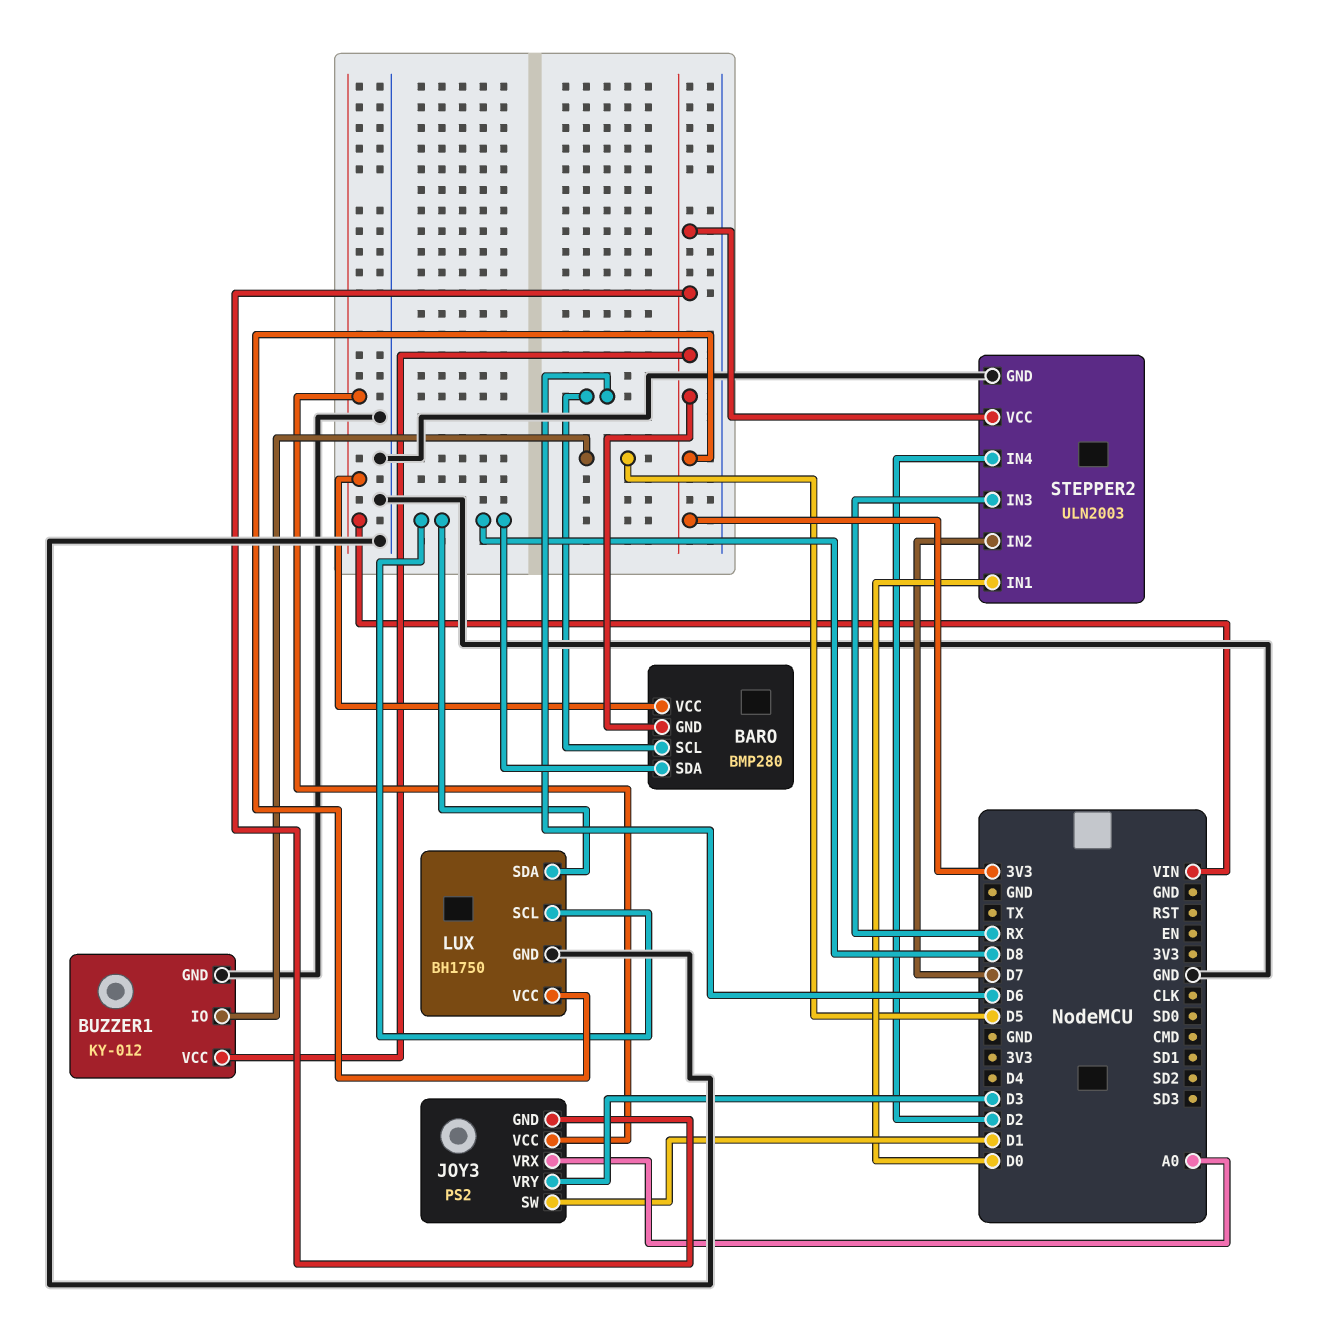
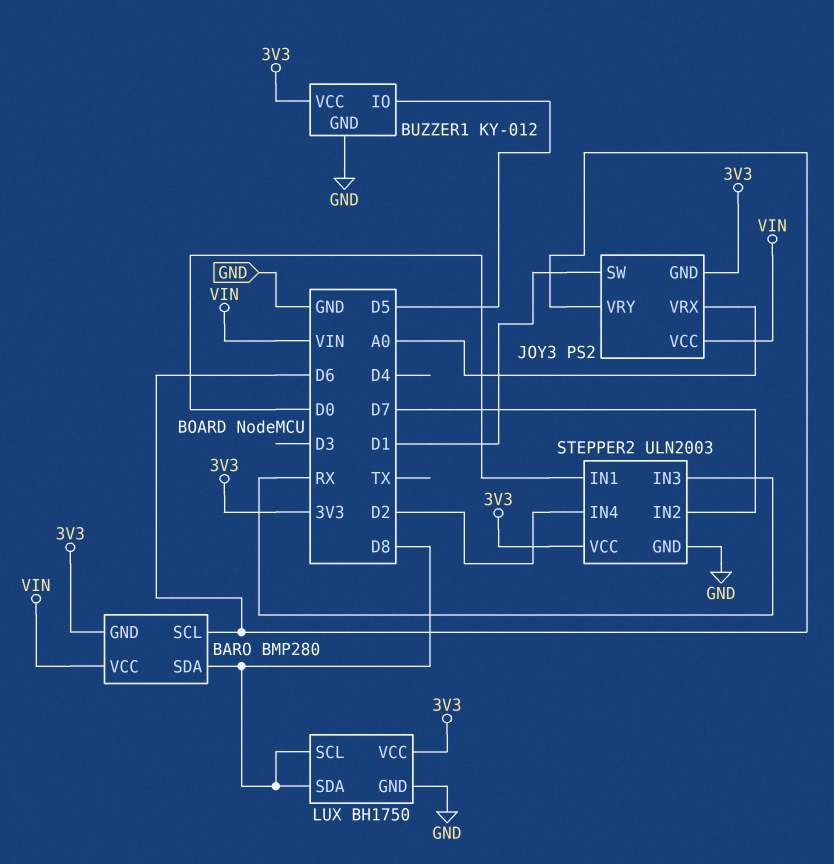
JOY3 pin VRY: D3 -> D6

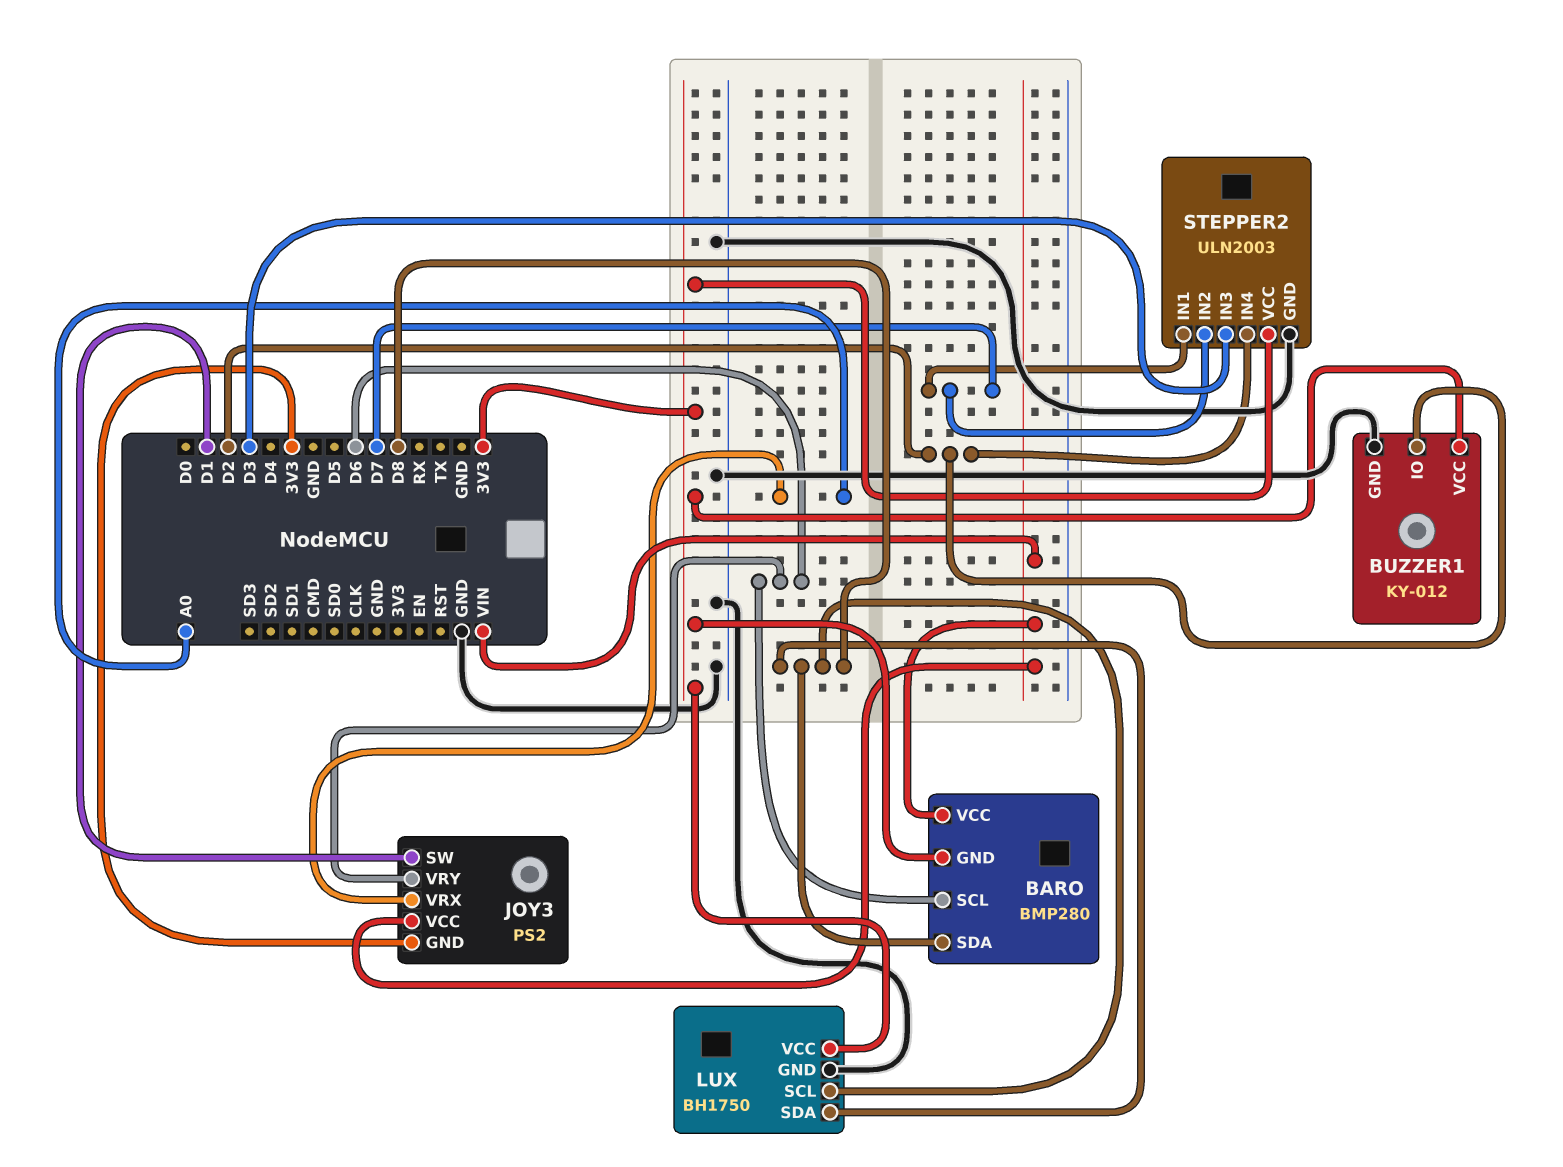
BUZZER1 pin IO: D5 -> D2
STEPPER2 pin IN1: D0 -> D7
STEPPER2 pin IN3: RX -> D3

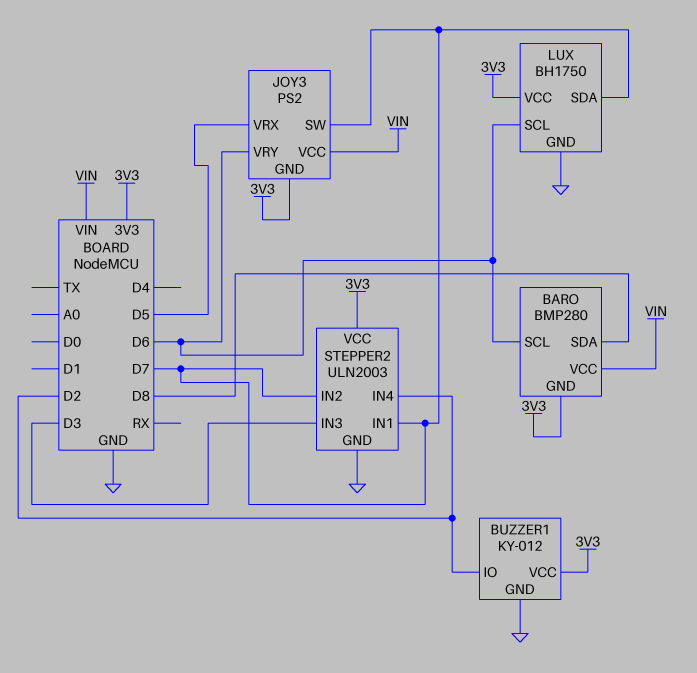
JOY3 pin SW: D1 -> D7
JOY3 pin VRX: A0 -> D5
LUX pin SCL: D8 -> D6
LUX pin SDA: D8 -> D7

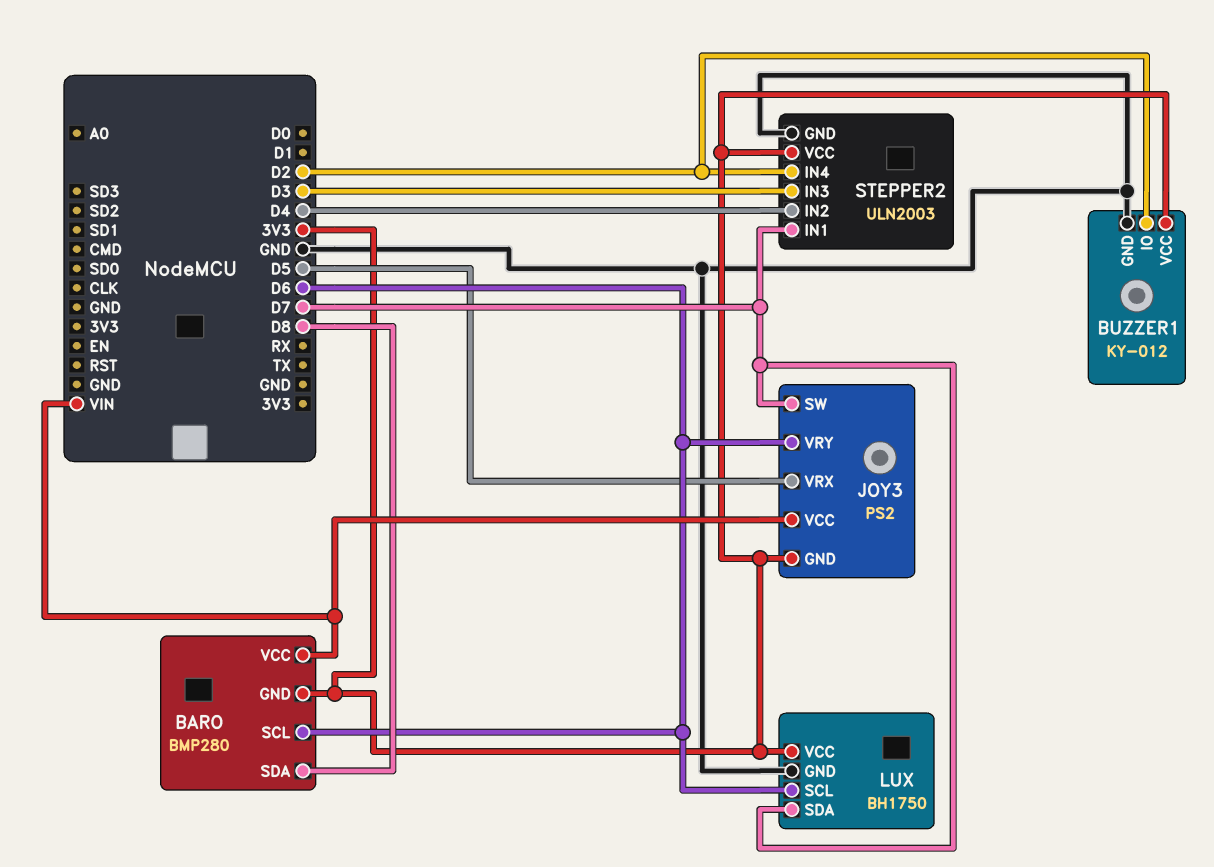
STEPPER2 pin IN2: D7 -> D4

